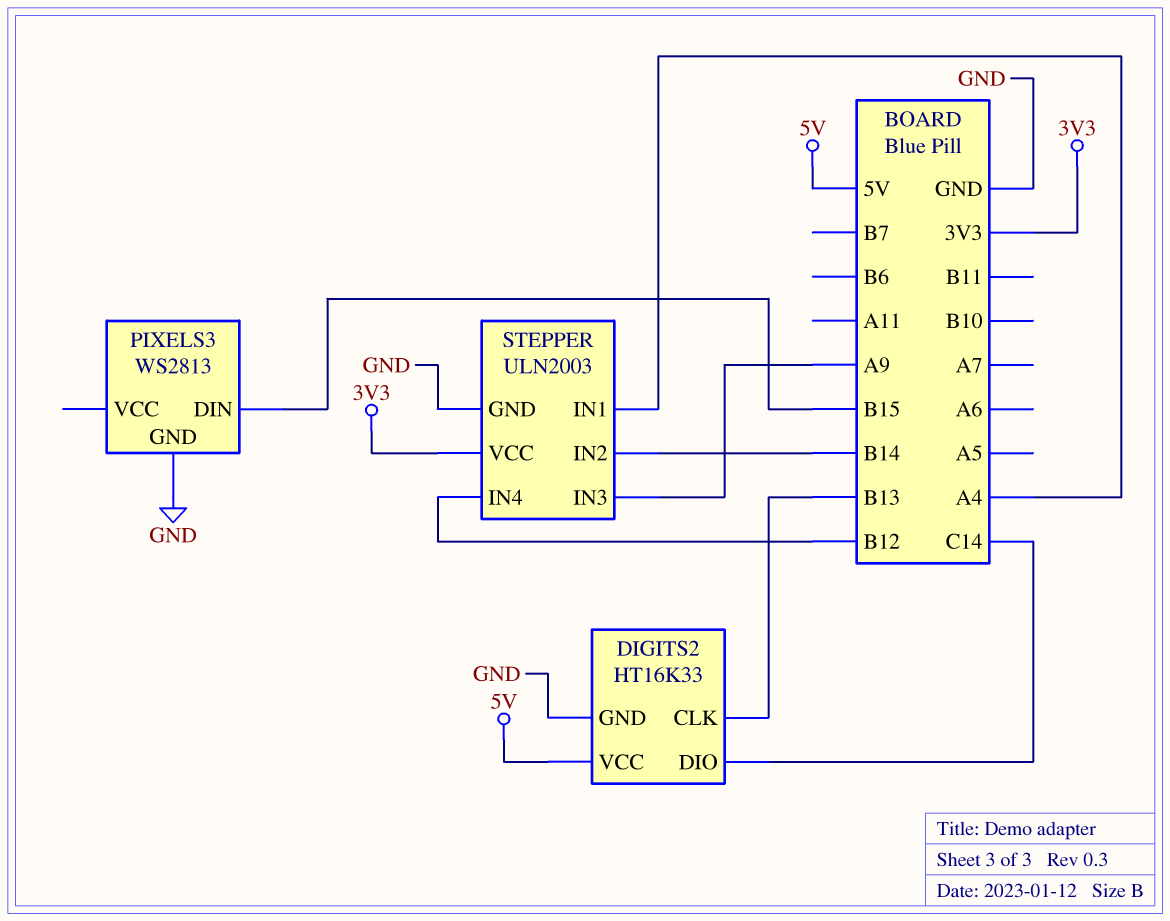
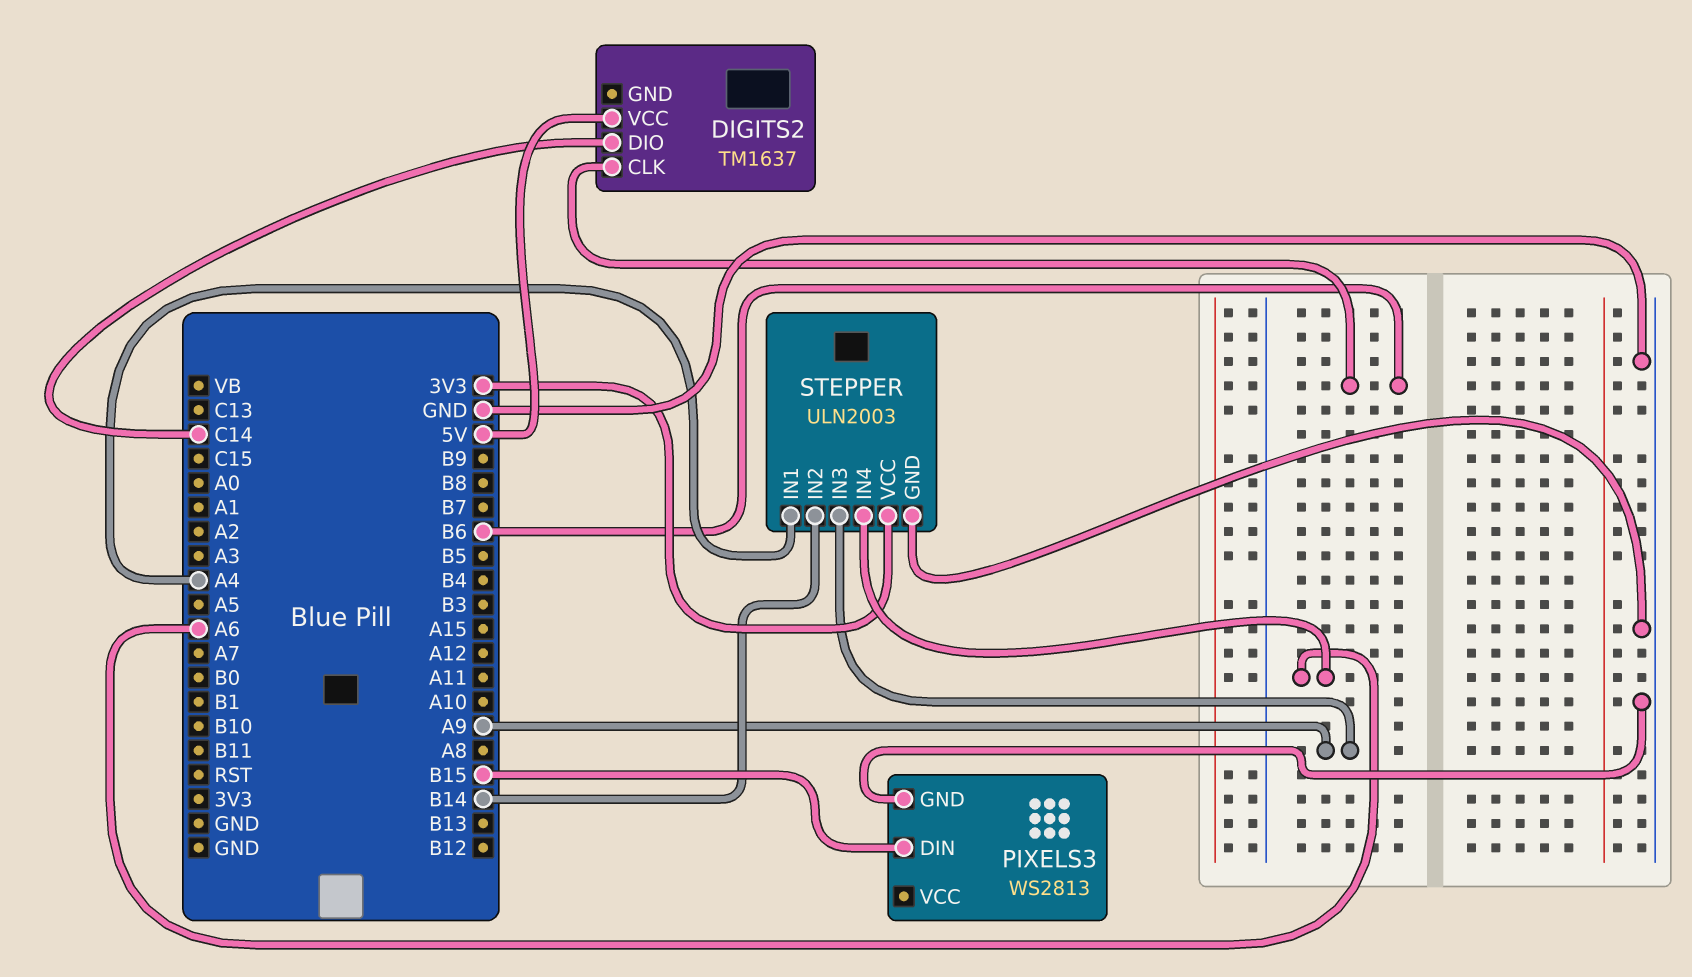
DIGITS2: HT16K33 -> TM1637
DIGITS2 pin CLK: B13 -> B6
DIGITS2 pin GND: GND -> none
STEPPER pin IN4: B12 -> A6

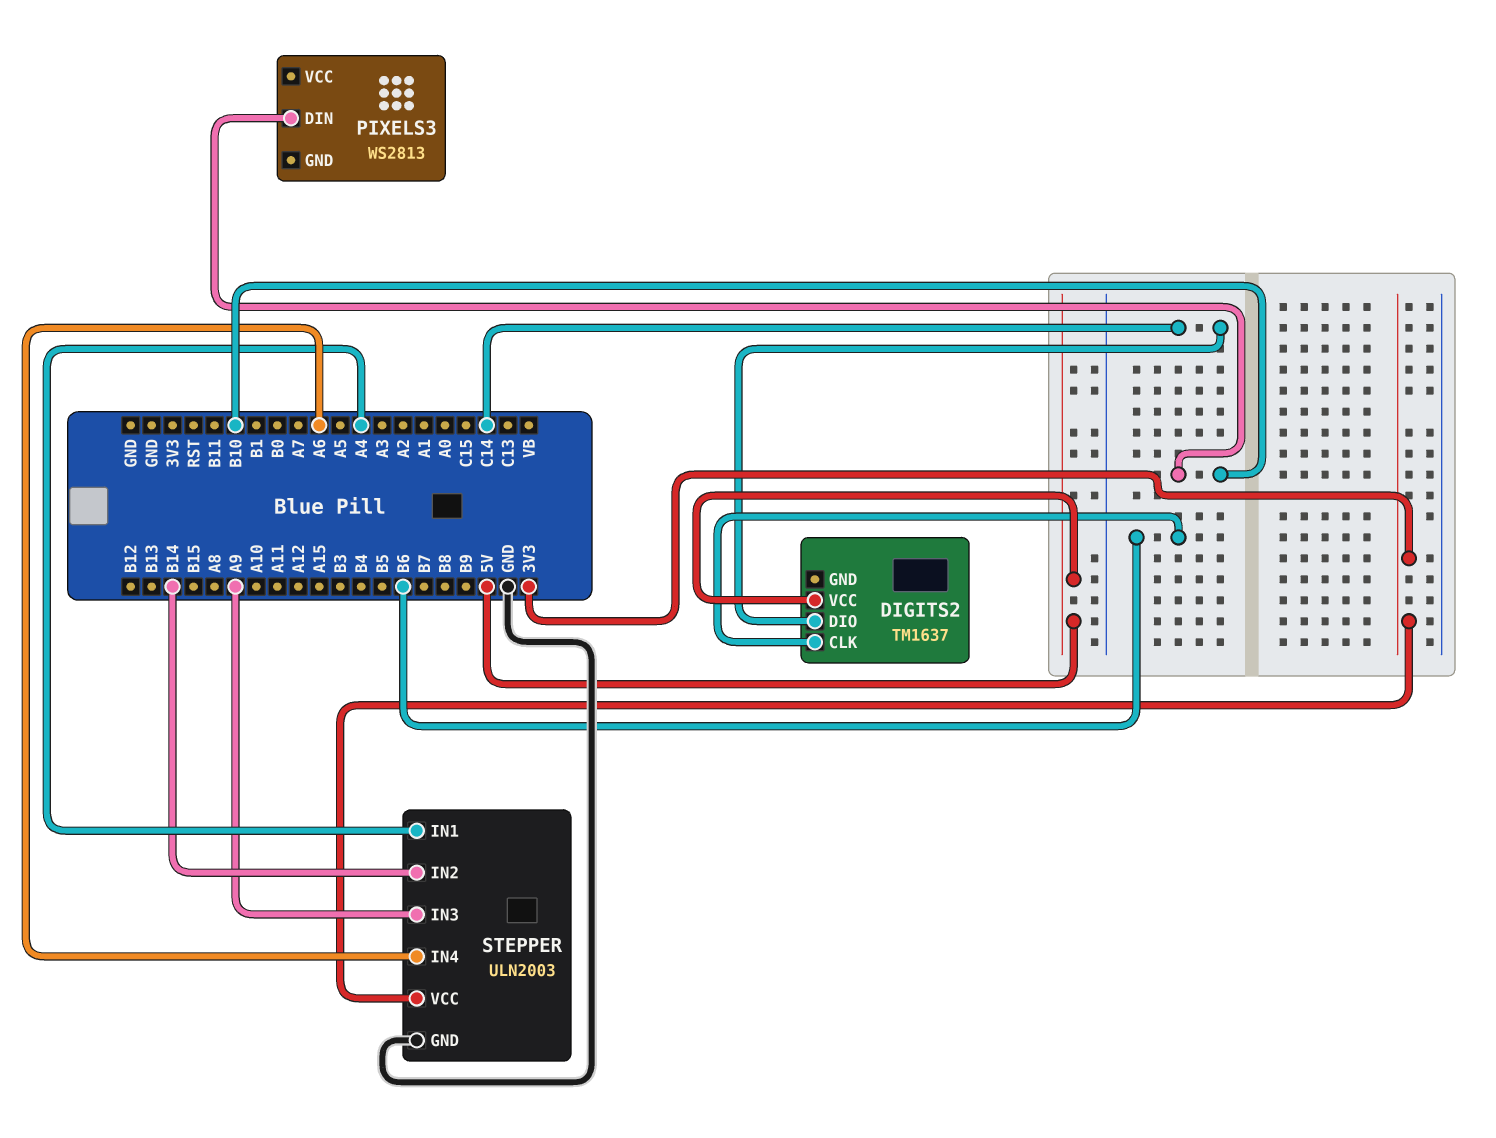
PIXELS3 pin DIN: B15 -> B10
PIXELS3 pin GND: GND -> none

